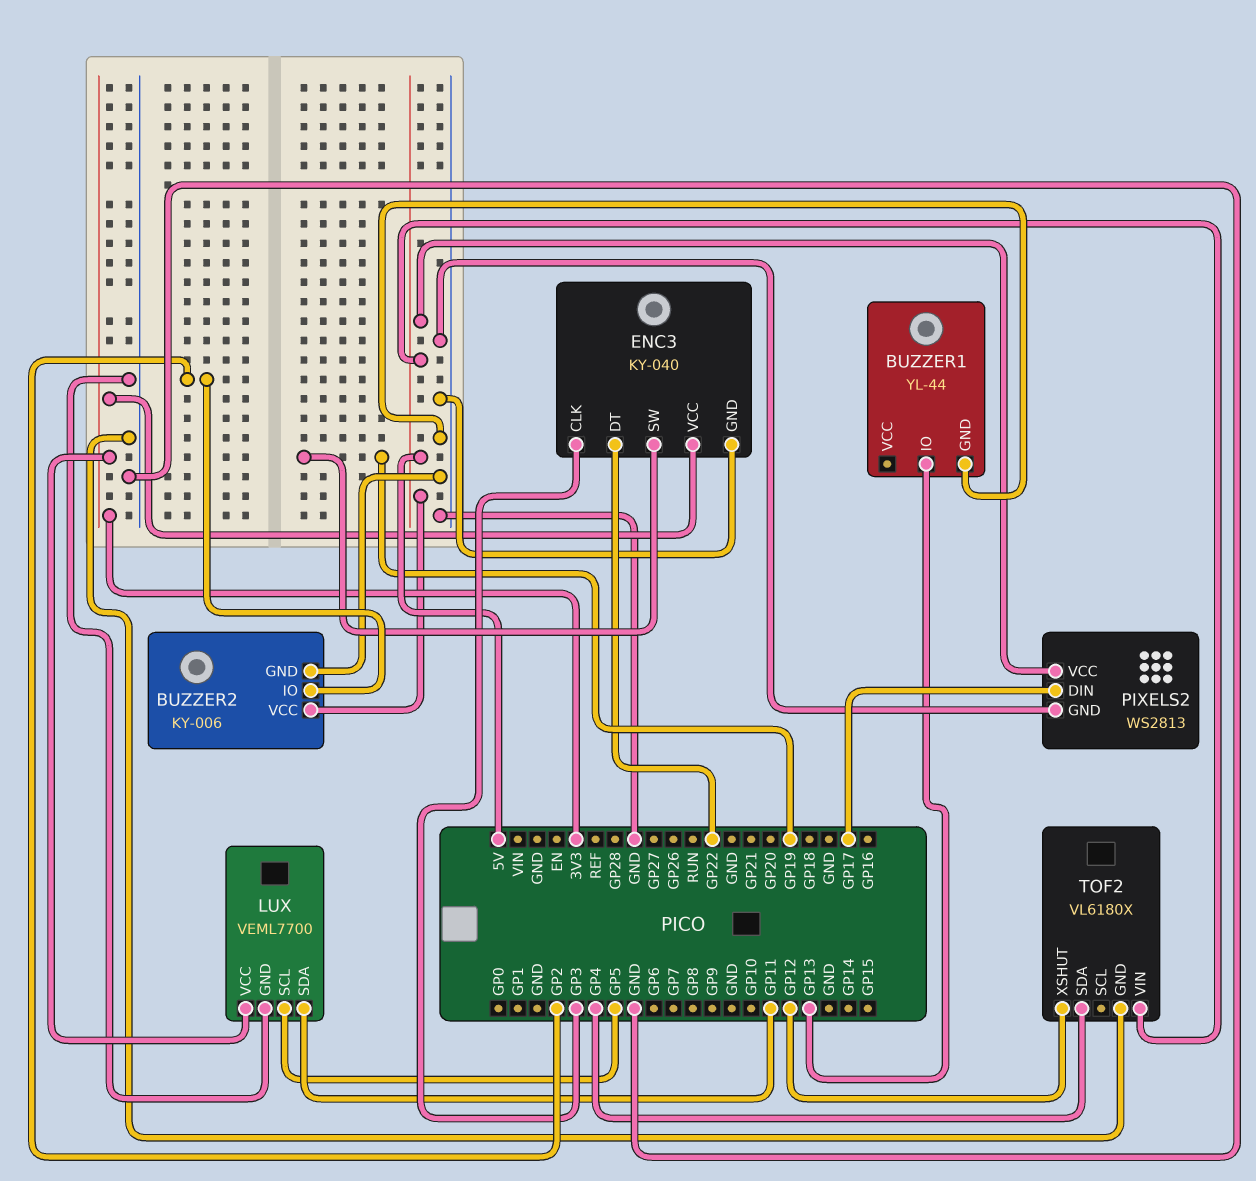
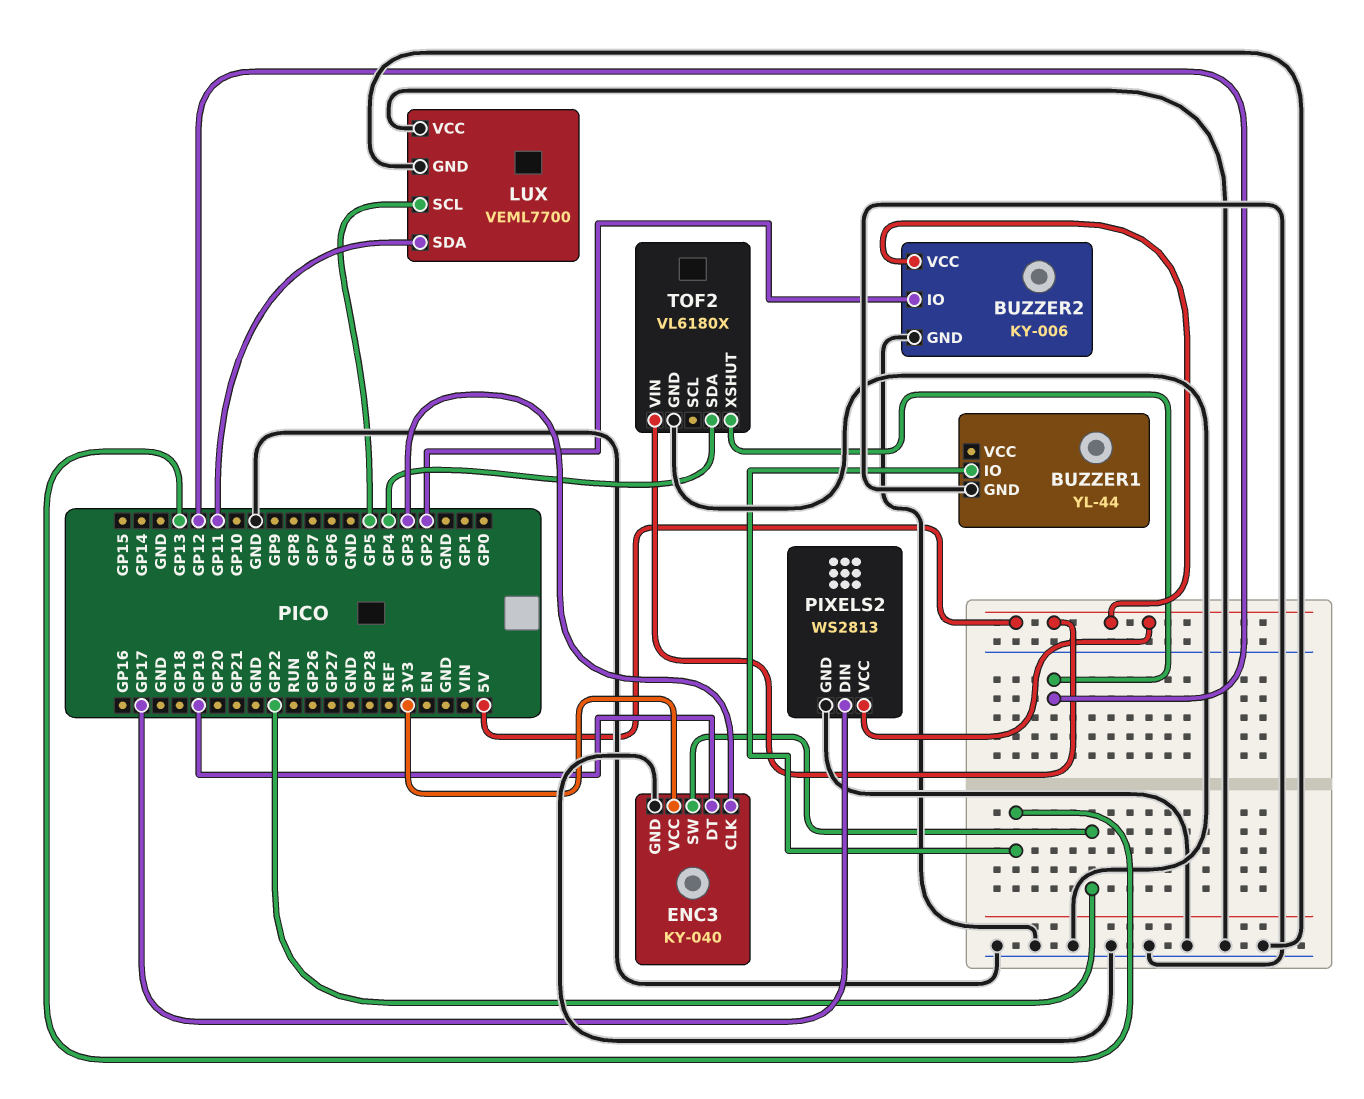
ENC3 pin DT: GP22 -> GP19
ENC3 pin SW: GP19 -> GP22
LUX pin VCC: 3V3 -> GND

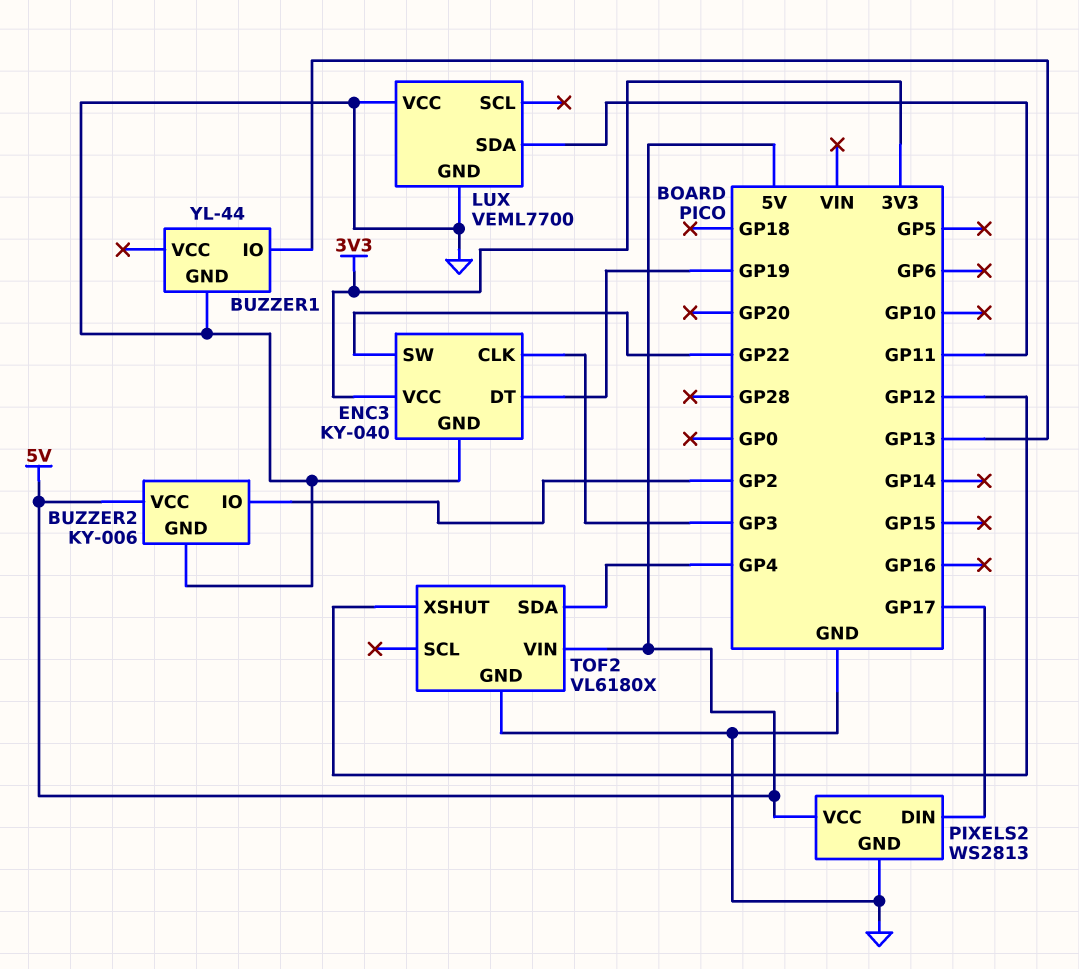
LUX pin SCL: GP5 -> none

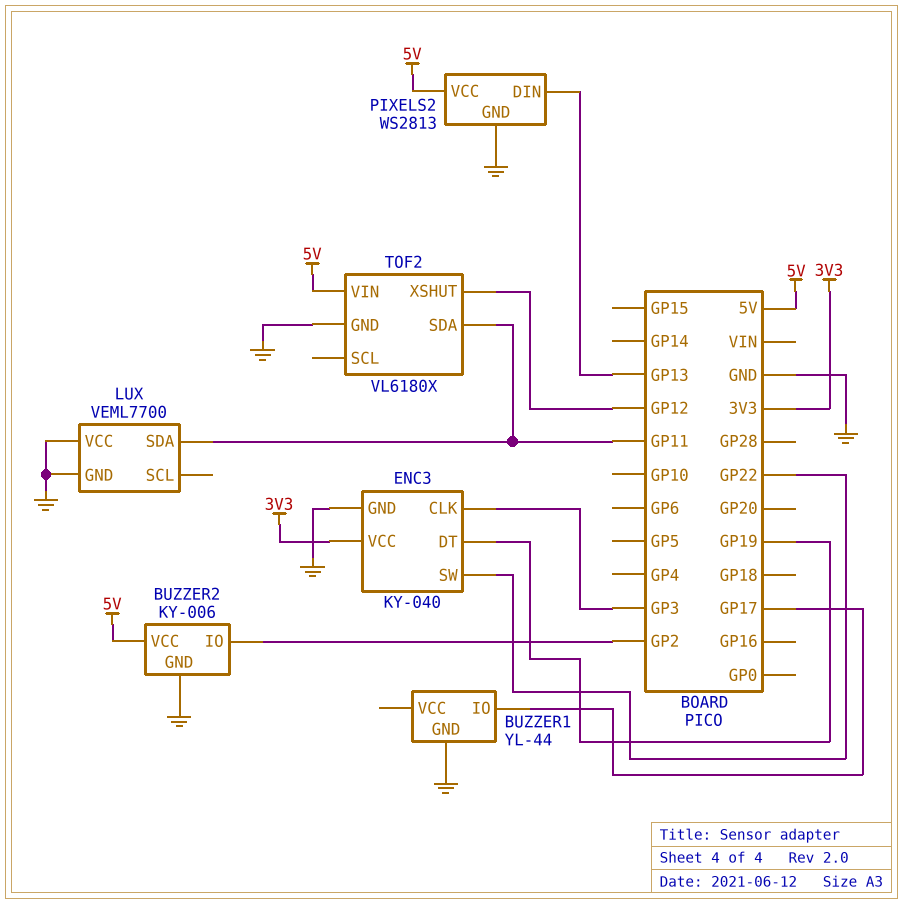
BUZZER1 pin IO: GP13 -> GP17
PIXELS2 pin DIN: GP17 -> GP13
TOF2 pin SDA: GP4 -> GP11

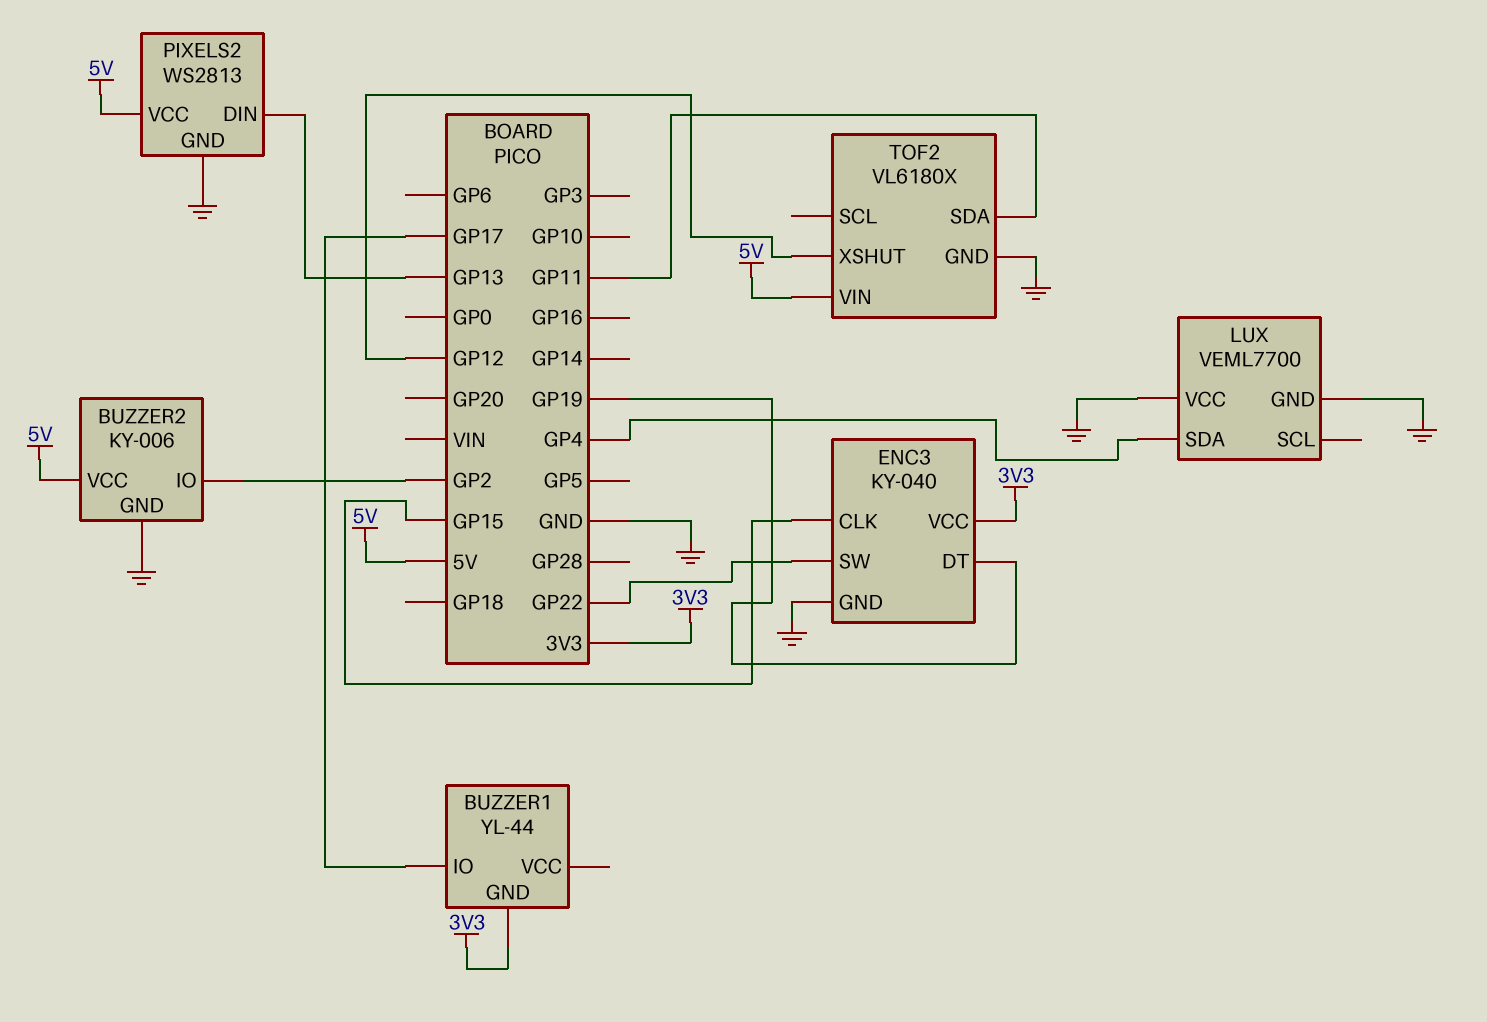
BUZZER1 pin GND: GND -> 3V3
ENC3 pin CLK: GP3 -> GP15
LUX pin SDA: GP11 -> GP4

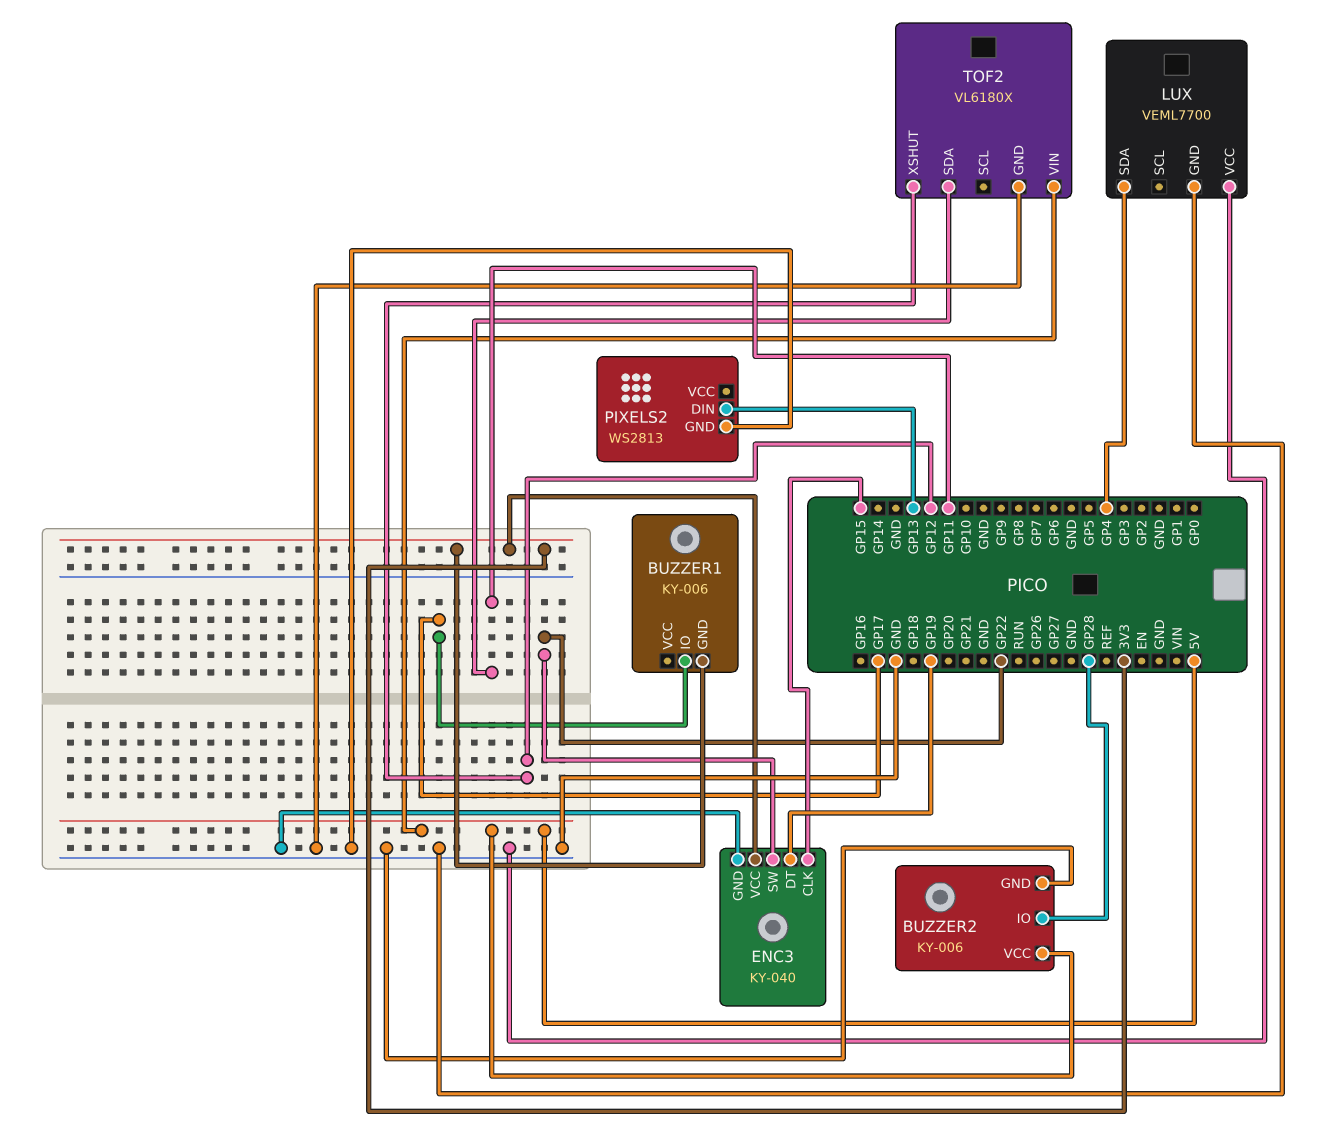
BUZZER1: YL-44 -> KY-006
BUZZER2 pin IO: GP2 -> GP28
PIXELS2 pin VCC: 5V -> none

